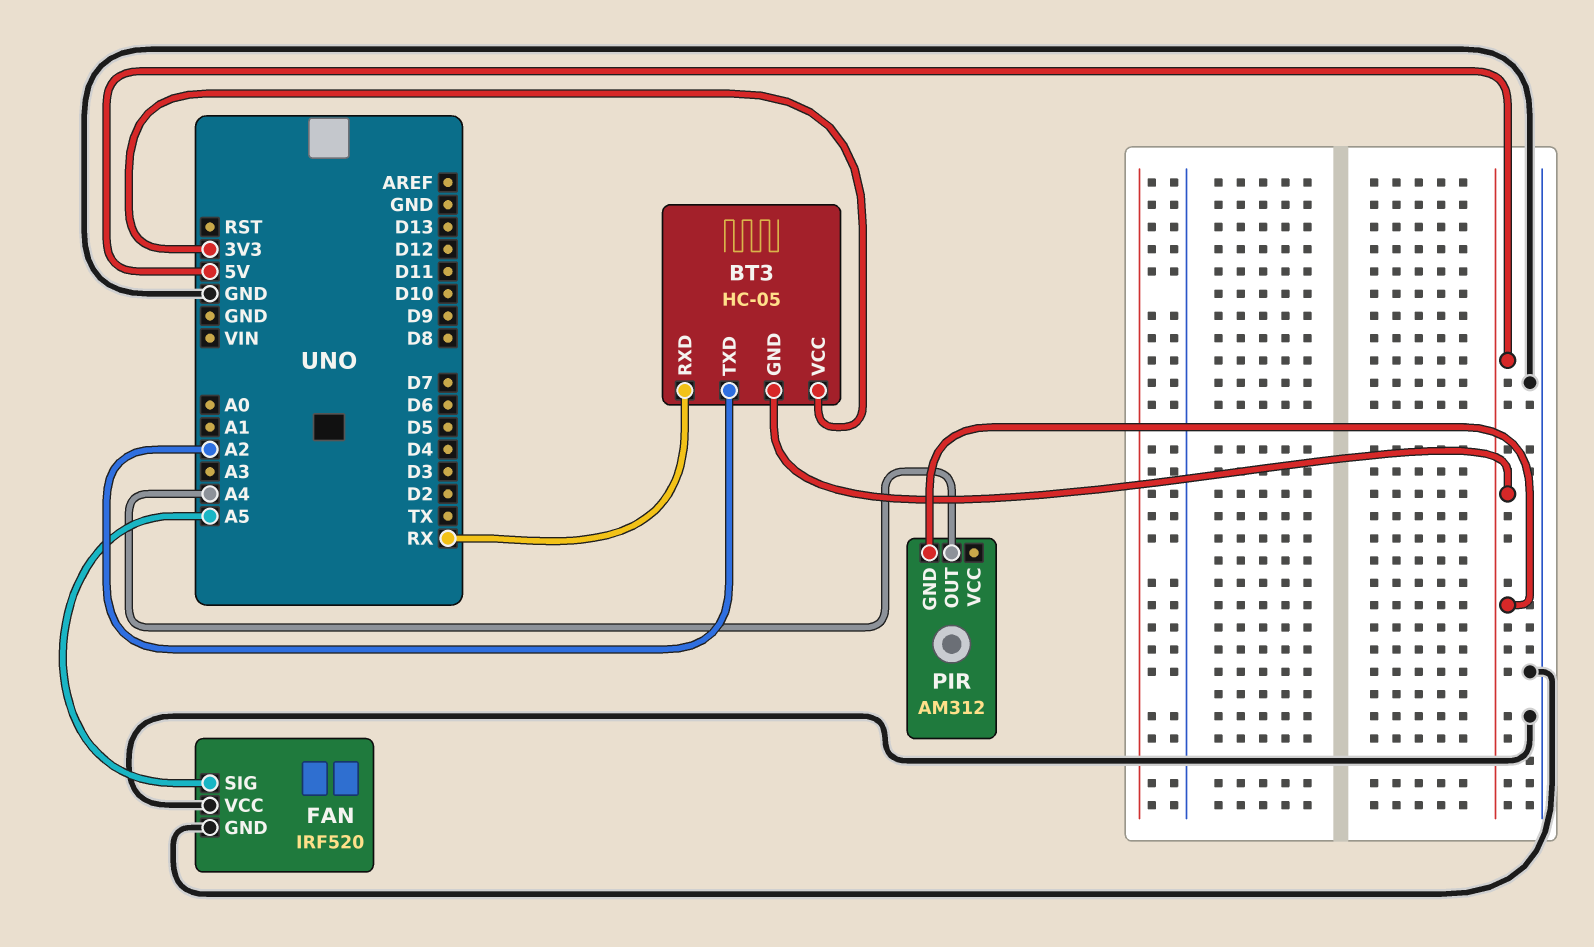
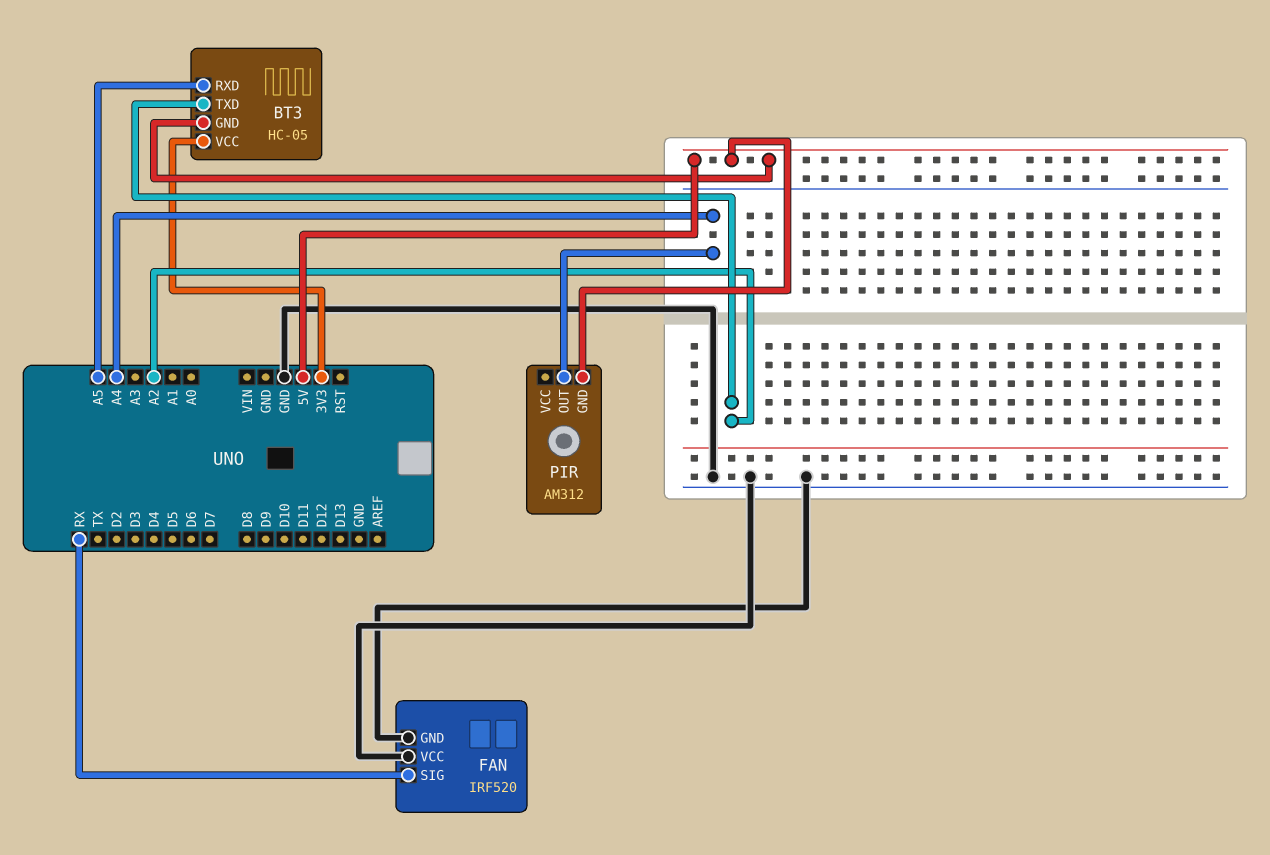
BT3 pin RXD: RX -> A5
FAN pin SIG: A5 -> RX

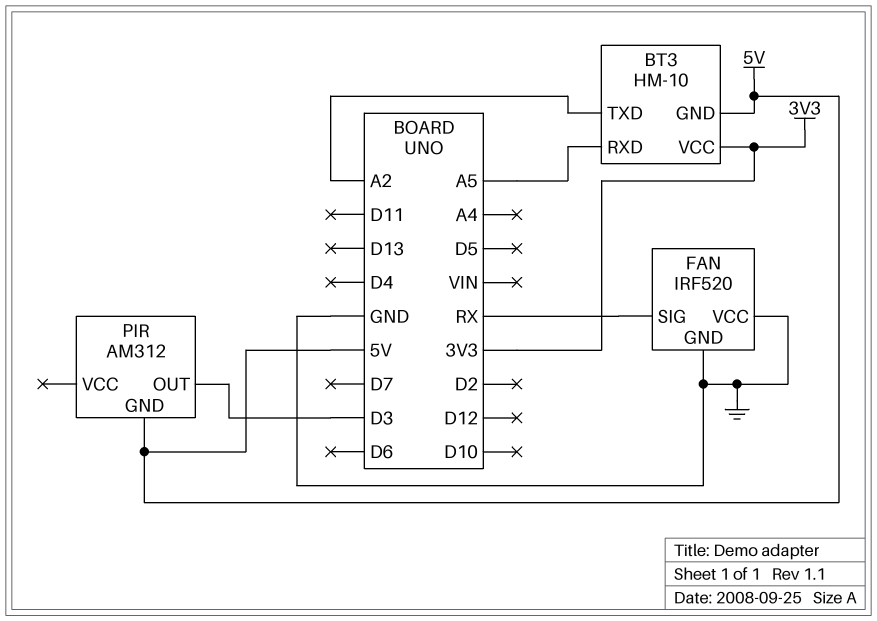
BT3: HC-05 -> HM-10
PIR pin OUT: A4 -> D3

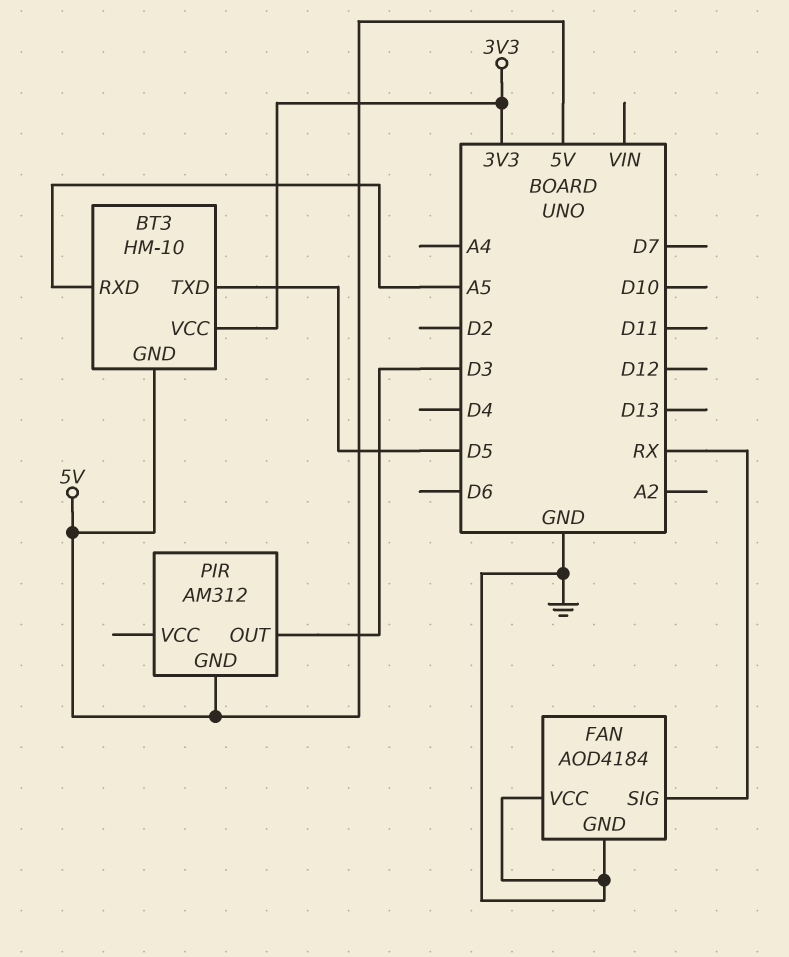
BT3 pin TXD: A2 -> D5
FAN: IRF520 -> AOD4184

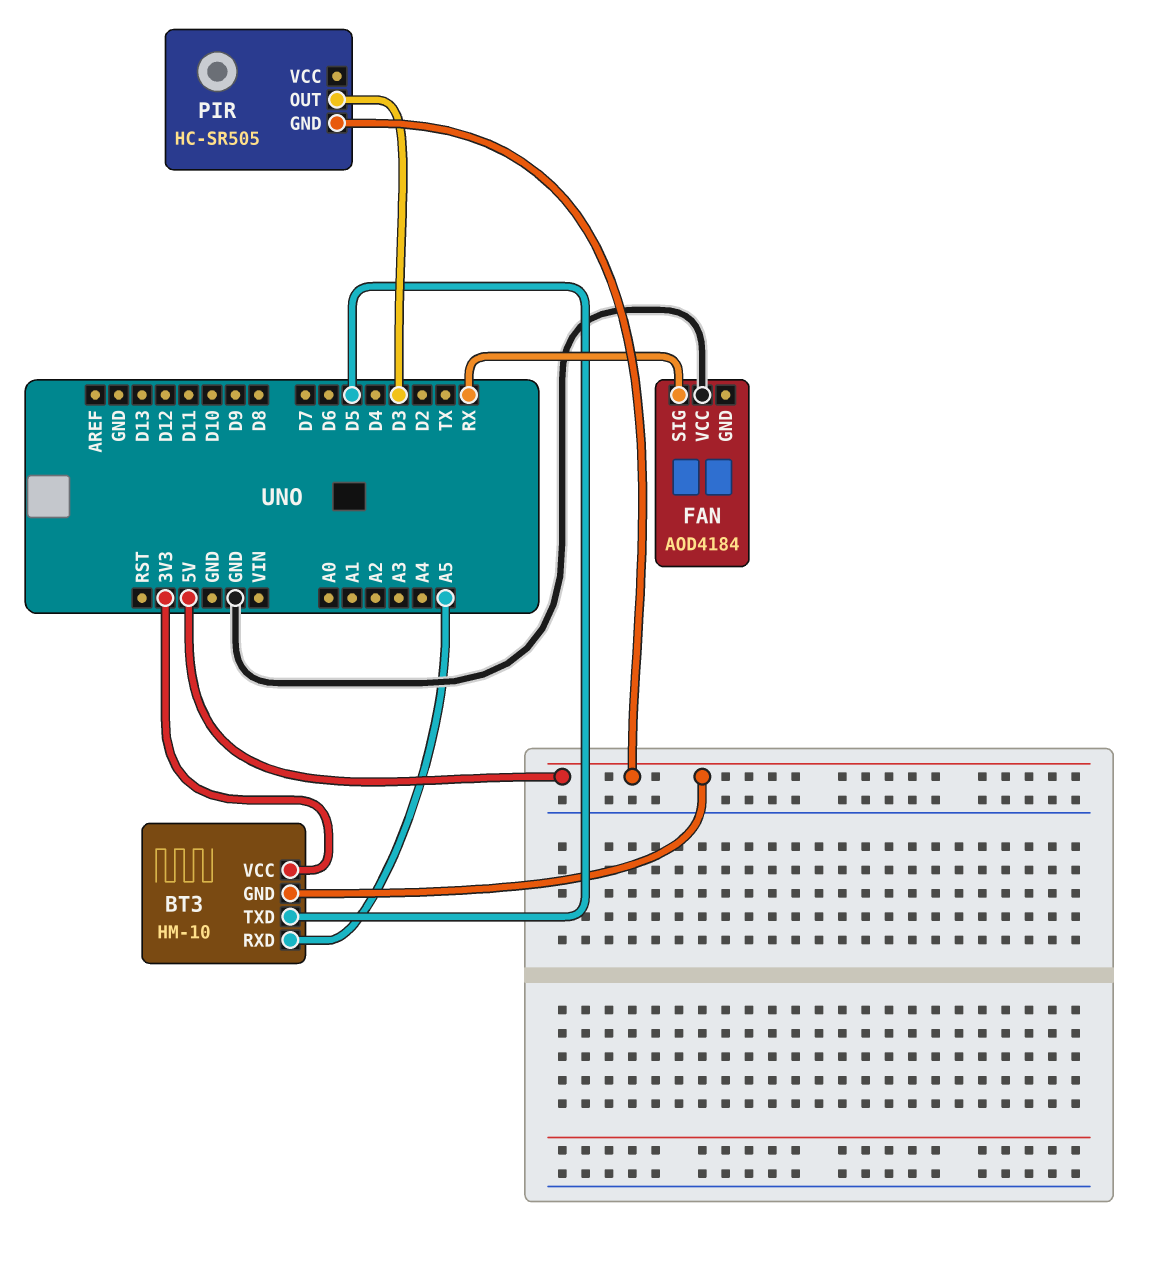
FAN pin GND: GND -> none
PIR: AM312 -> HC-SR505

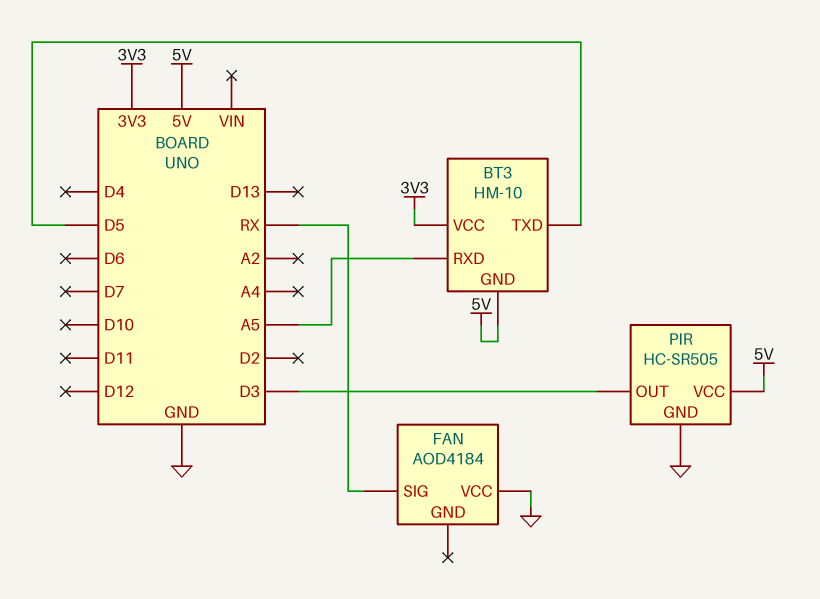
PIR pin GND: 5V -> GND
PIR pin VCC: none -> 5V

